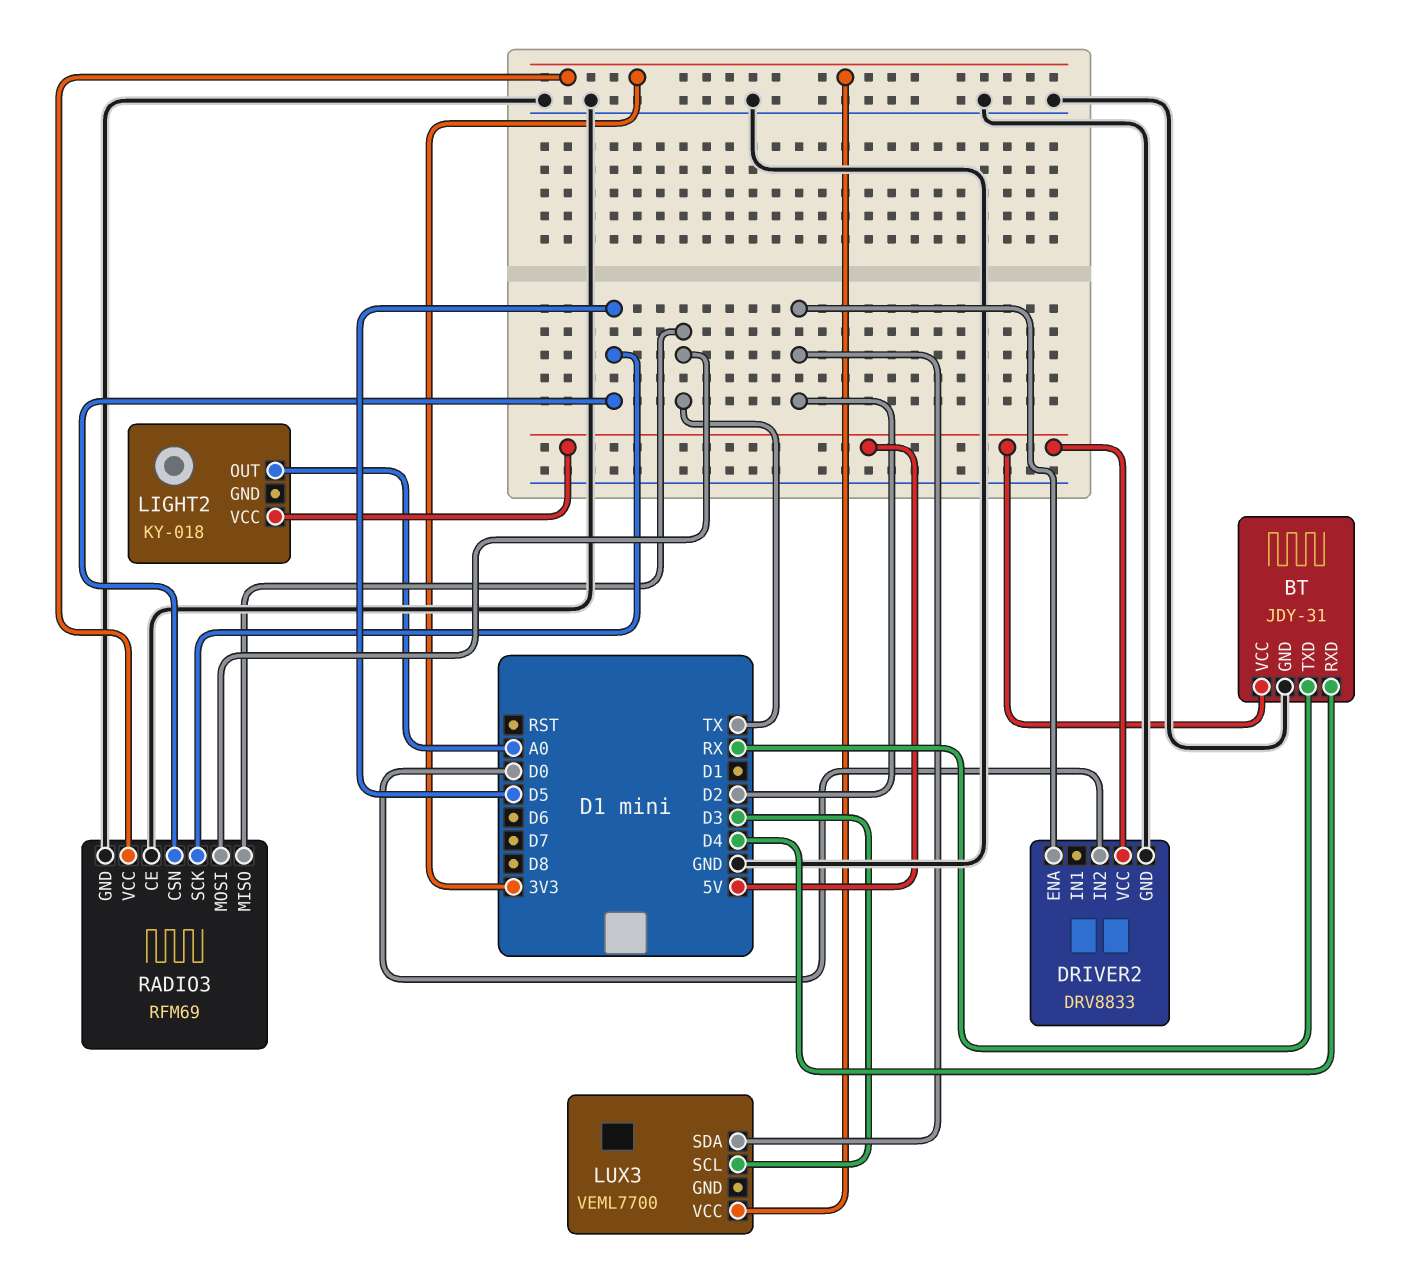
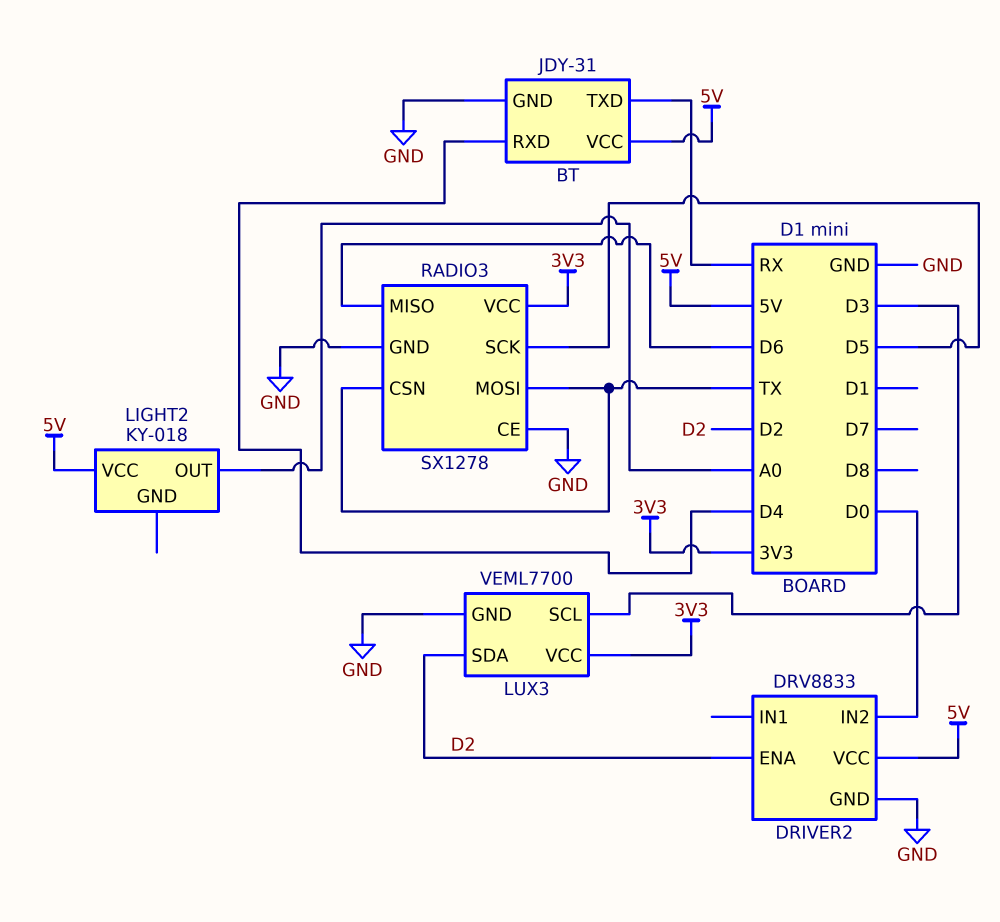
LUX3 pin GND: none -> GND
RADIO3: RFM69 -> SX1278
RADIO3 pin CSN: D5 -> TX
RADIO3 pin MISO: TX -> D6

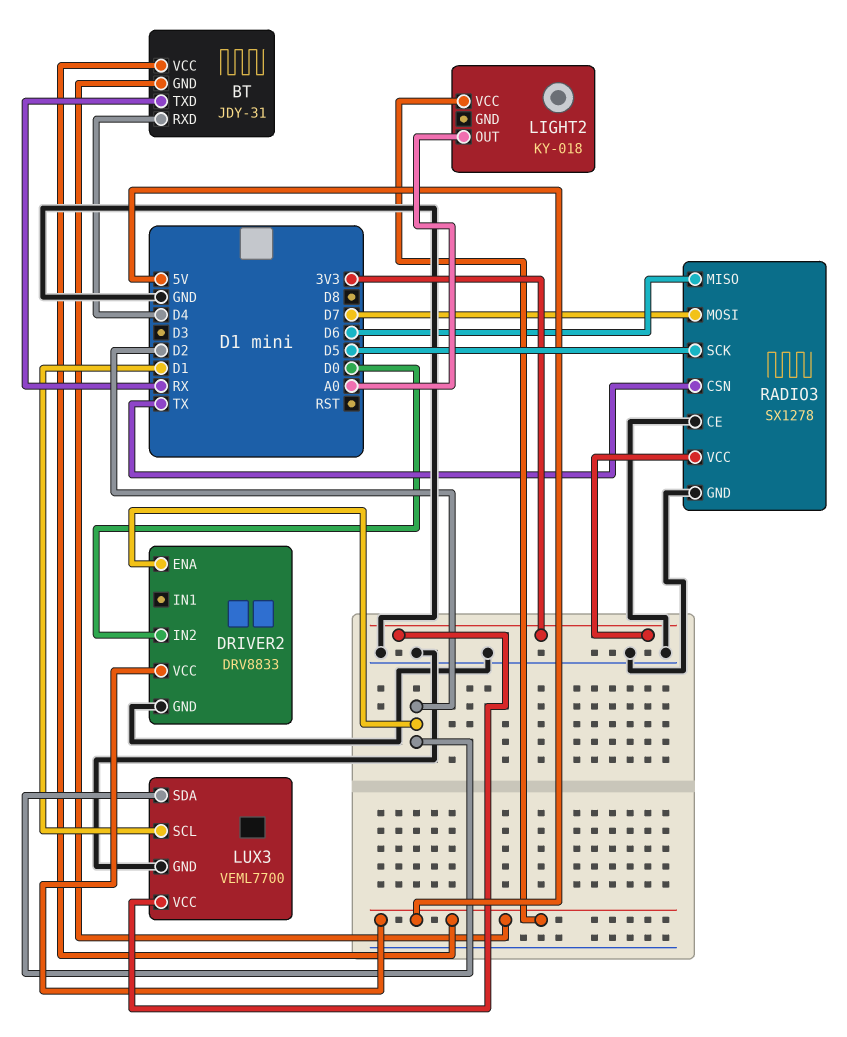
BT pin GND: GND -> 5V
LUX3 pin SCL: D3 -> D1
RADIO3 pin MOSI: TX -> D7

